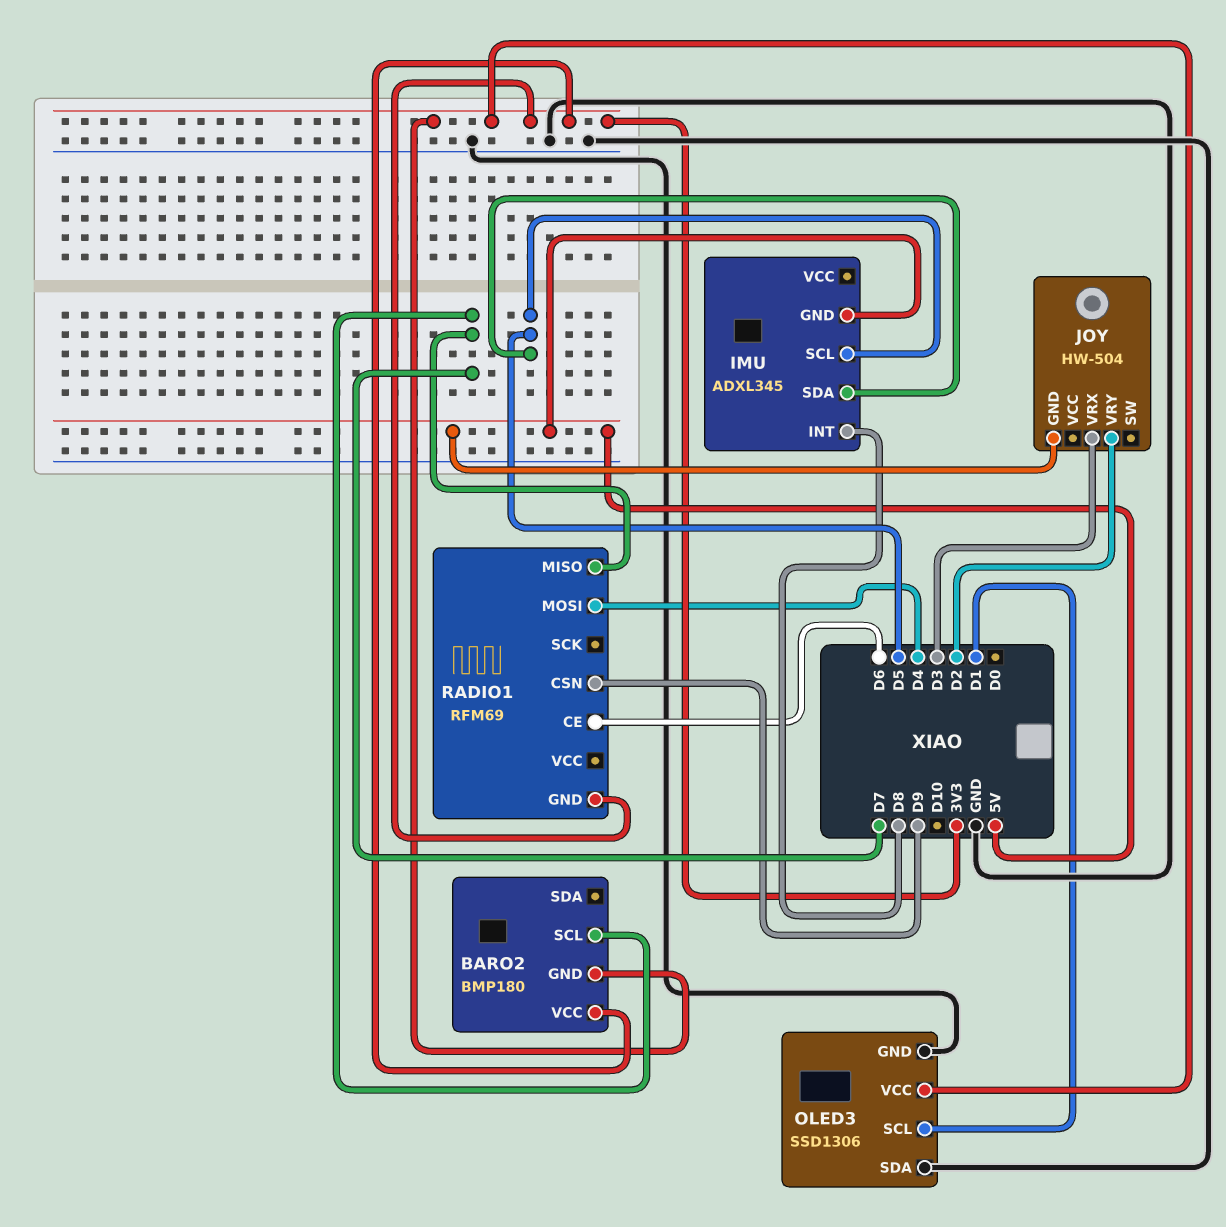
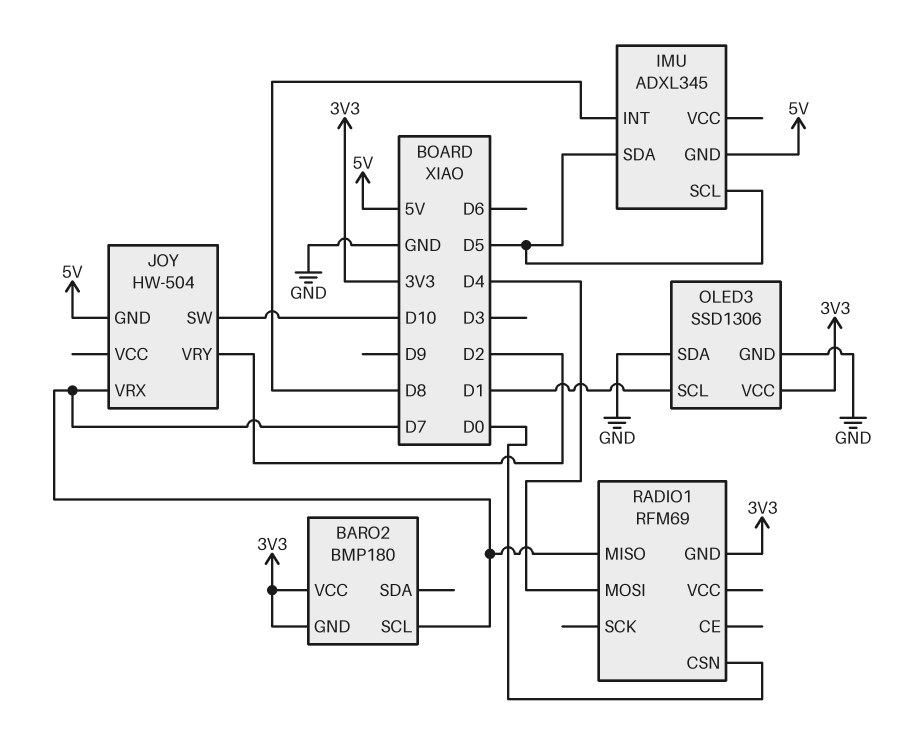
JOY pin SW: none -> D10
JOY pin VRX: D3 -> D7
RADIO1 pin CE: D6 -> none
RADIO1 pin CSN: D9 -> D0

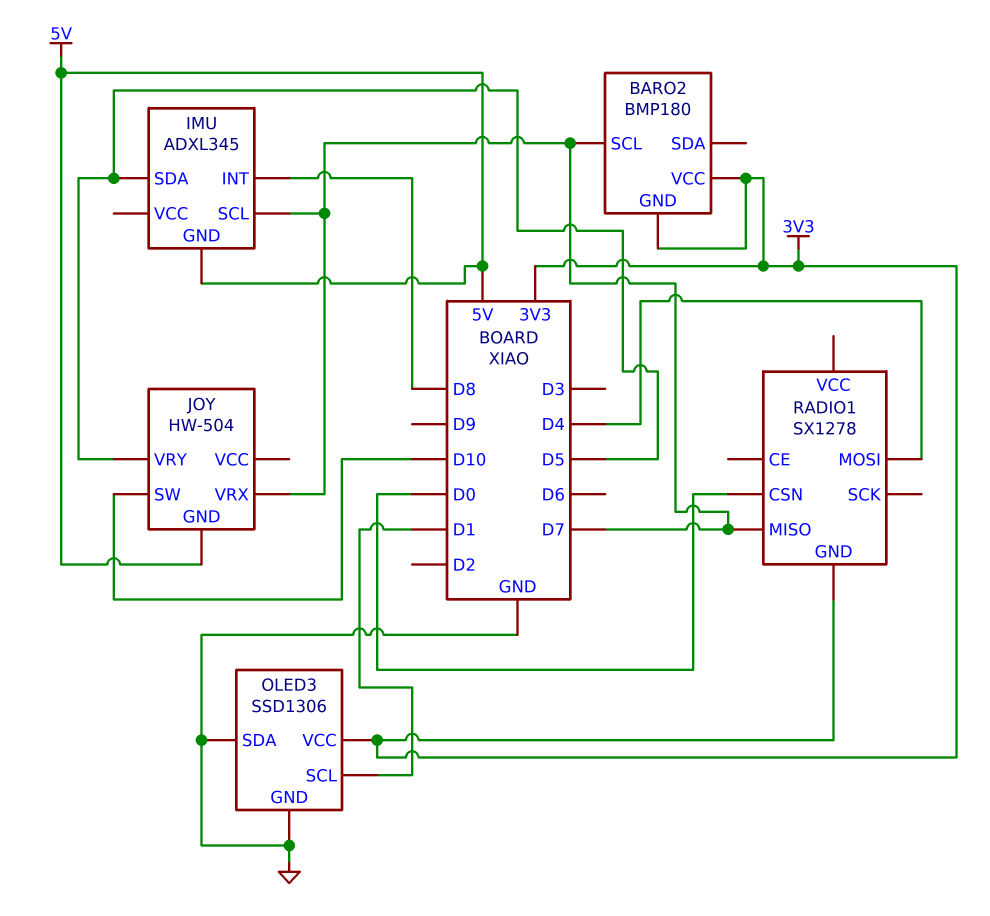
IMU pin SCL: D5 -> D7
JOY pin VRY: D2 -> D5
RADIO1: RFM69 -> SX1278

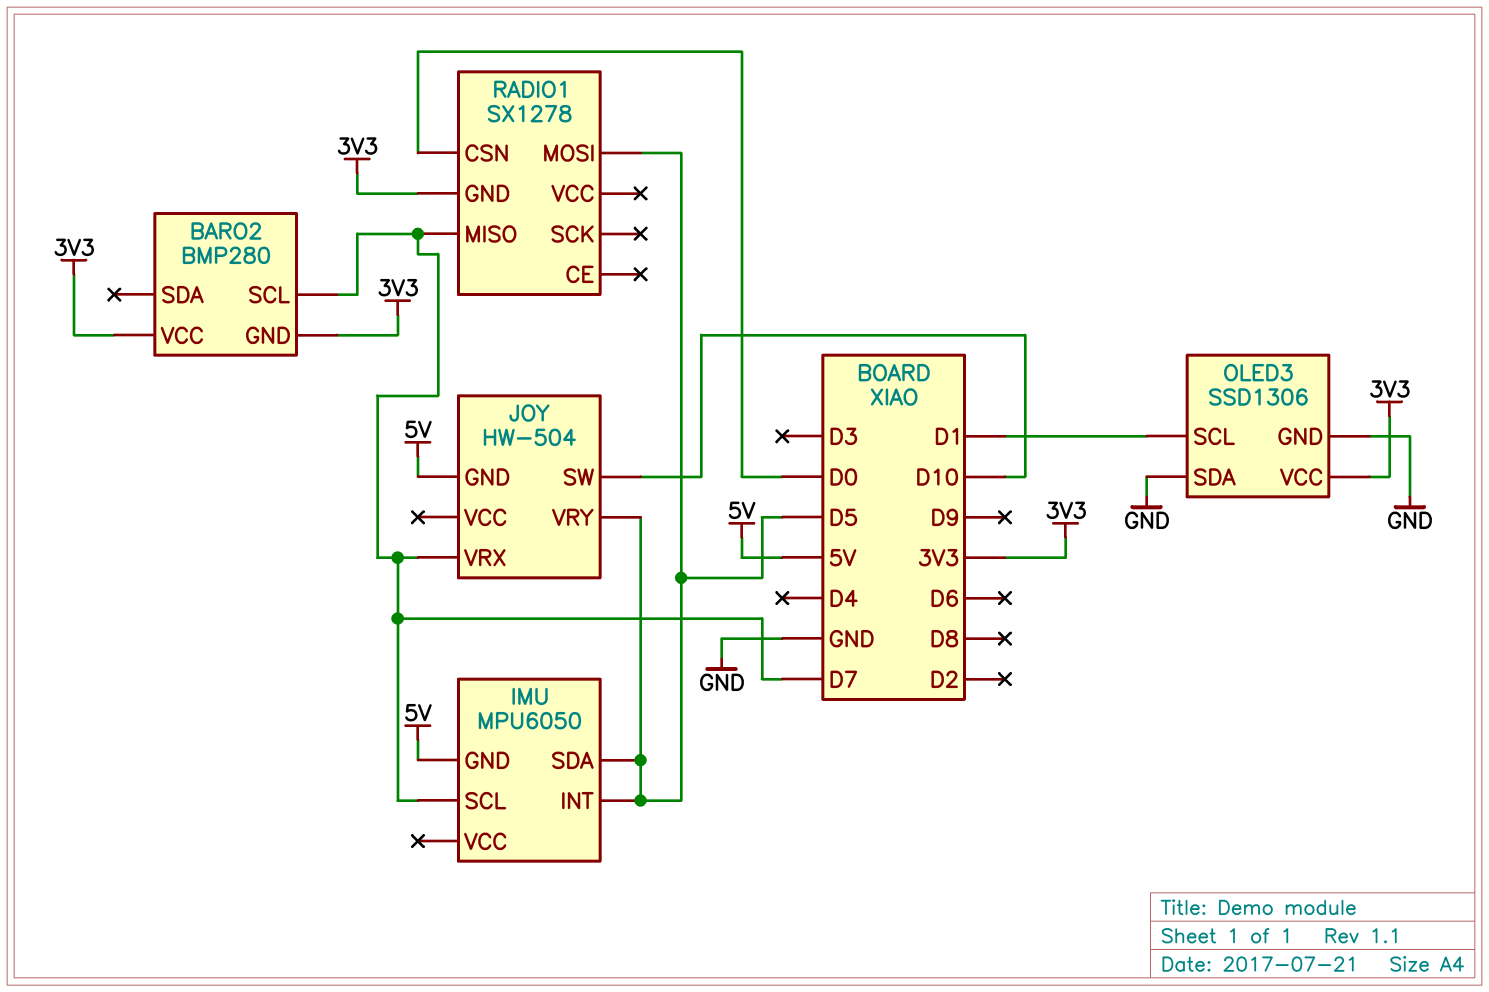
BARO2: BMP180 -> BMP280
IMU: ADXL345 -> MPU6050
IMU pin INT: D8 -> D5
RADIO1 pin MOSI: D4 -> D5

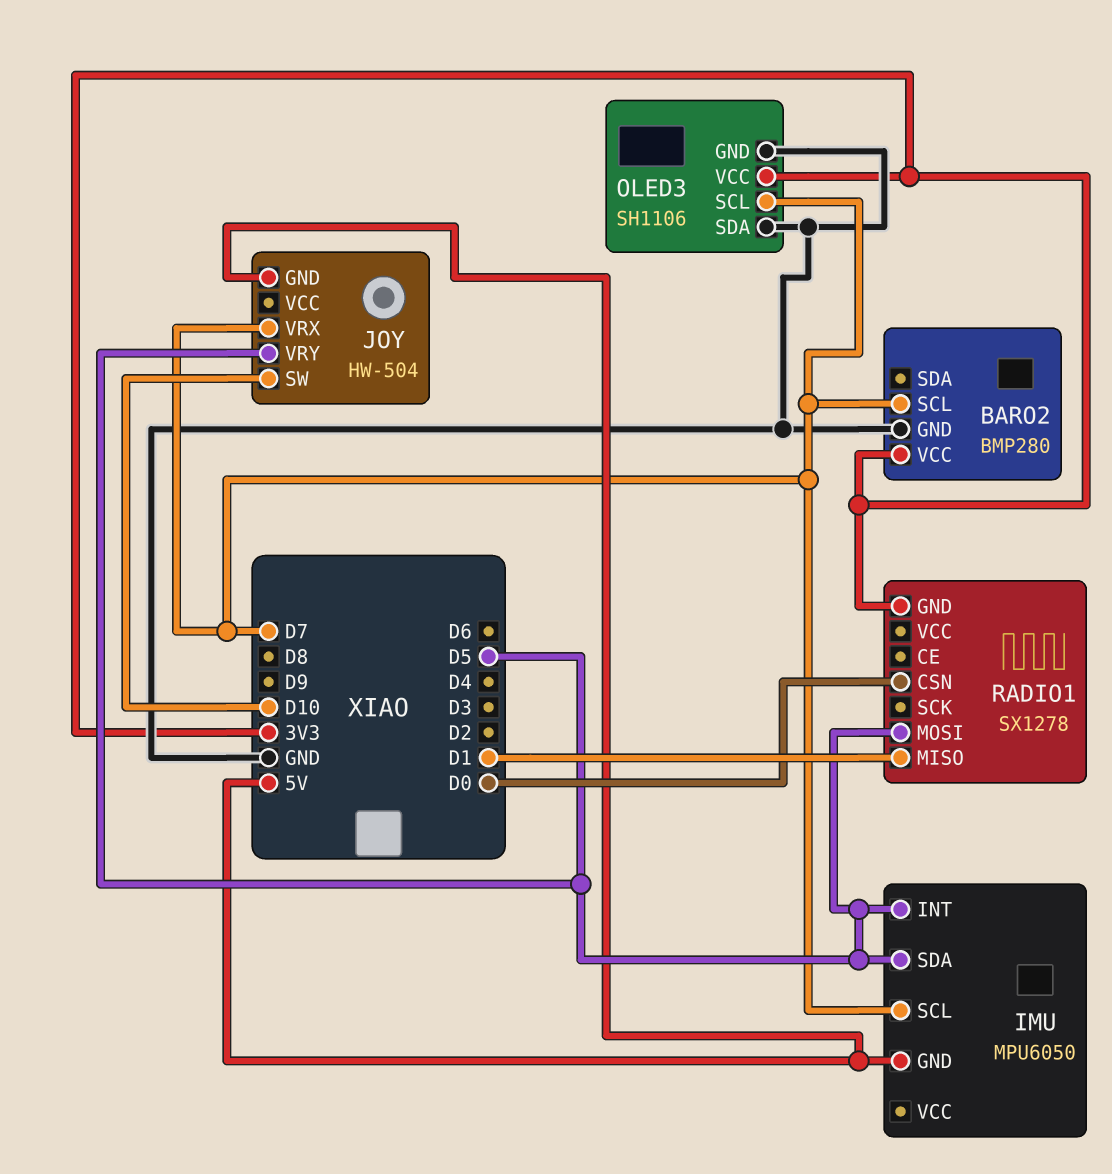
BARO2 pin GND: 3V3 -> GND
OLED3: SSD1306 -> SH1106
OLED3 pin SCL: D1 -> D7
RADIO1 pin MISO: D7 -> D1

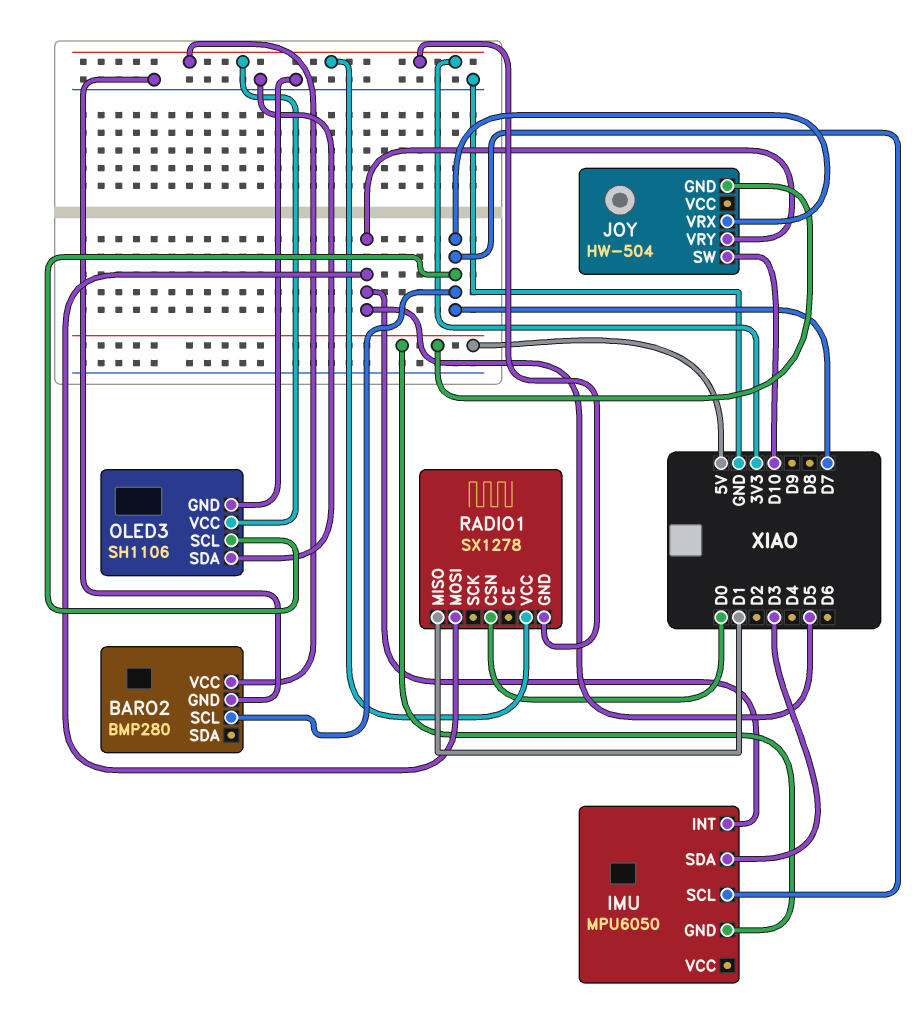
IMU pin SDA: D5 -> D3
RADIO1 pin VCC: none -> 3V3

